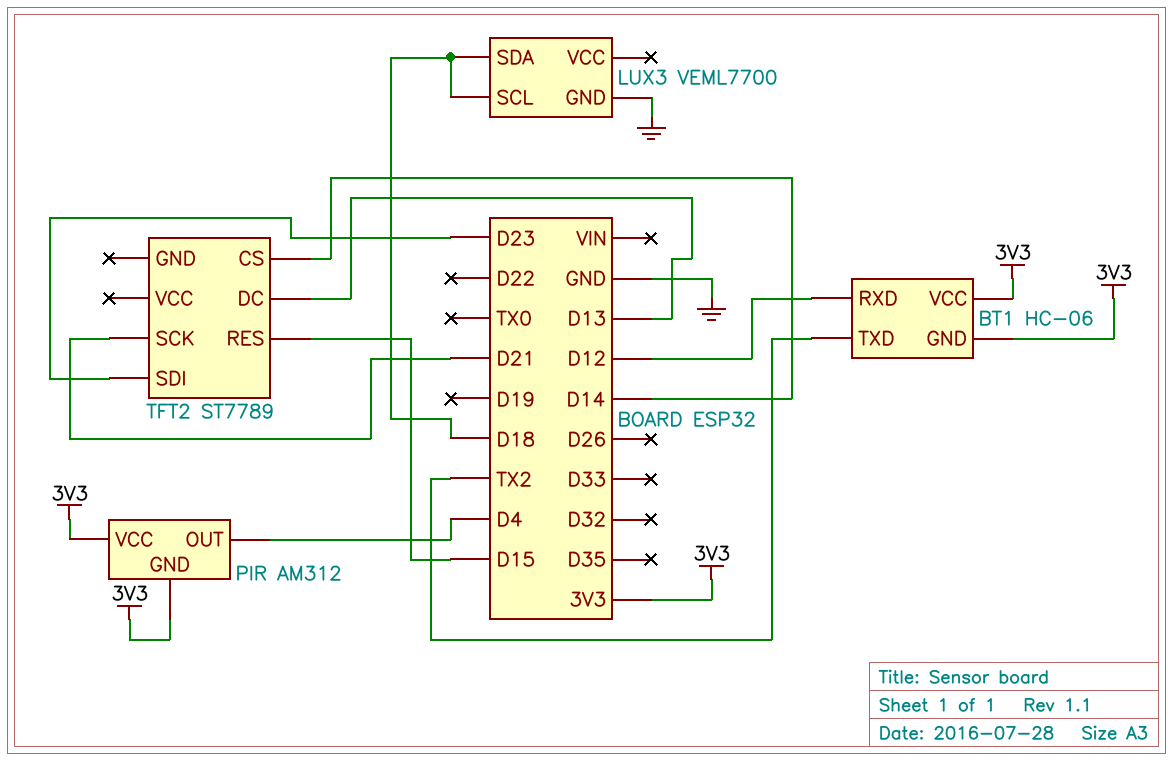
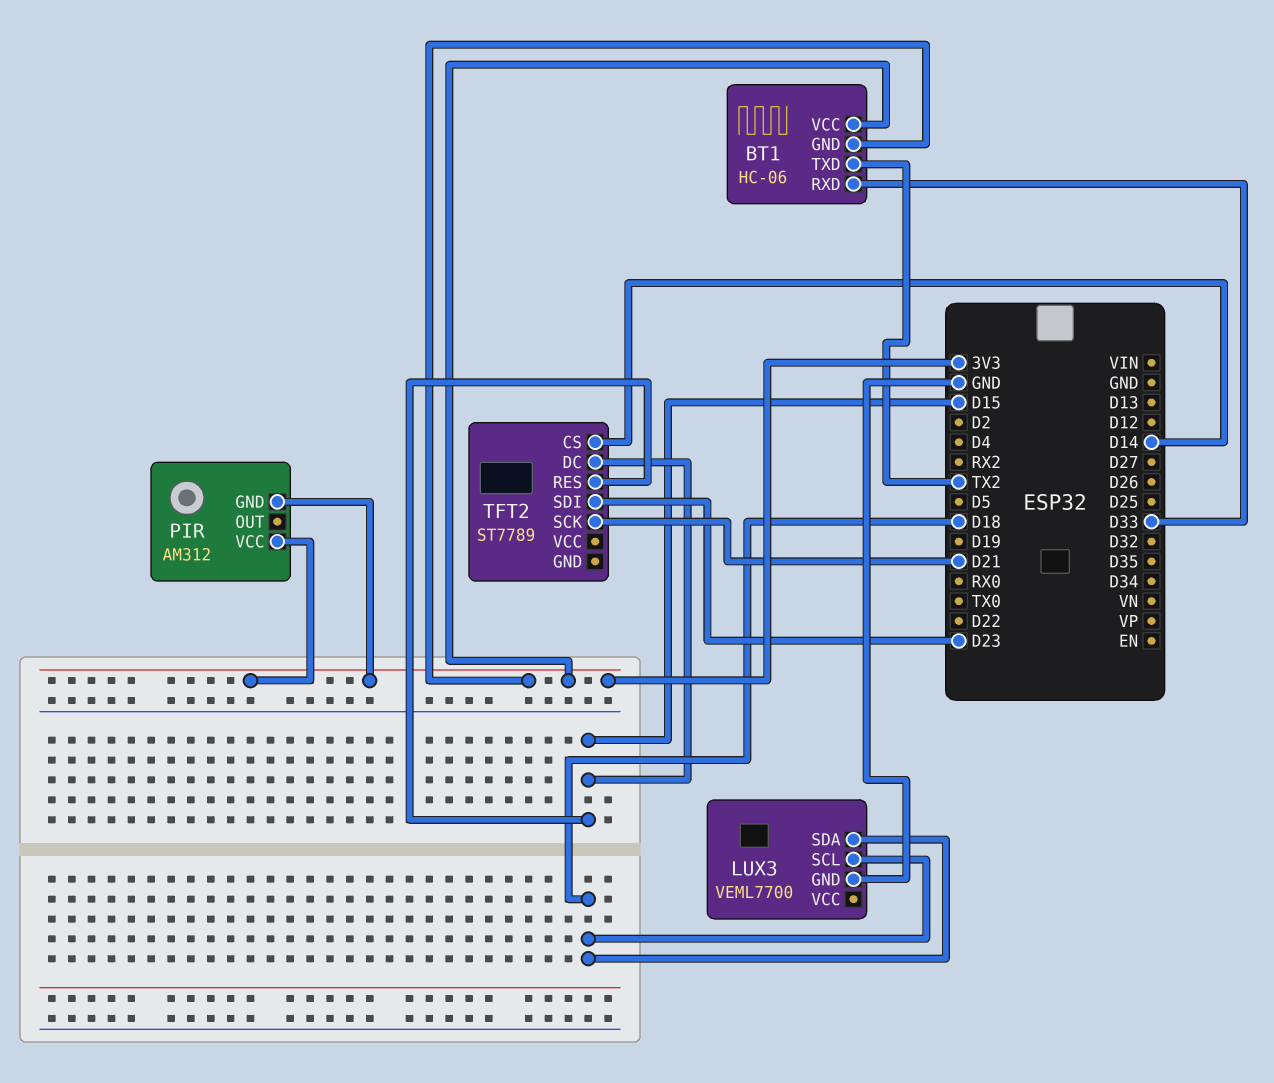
BT1 pin RXD: D12 -> D33
PIR pin OUT: D4 -> none
TFT2 pin DC: D13 -> D15

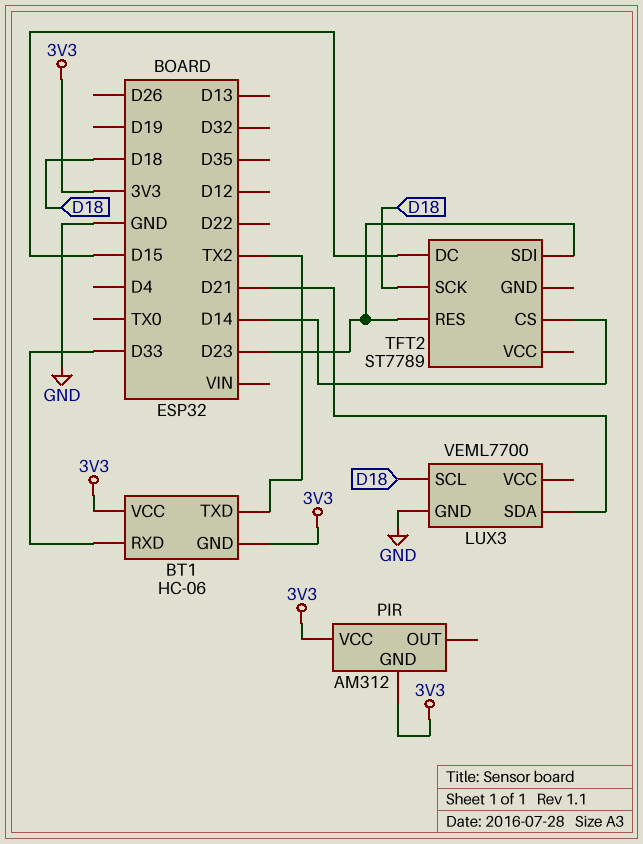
LUX3 pin SDA: D18 -> D21
TFT2 pin RES: D15 -> D23
TFT2 pin SCK: D21 -> D18

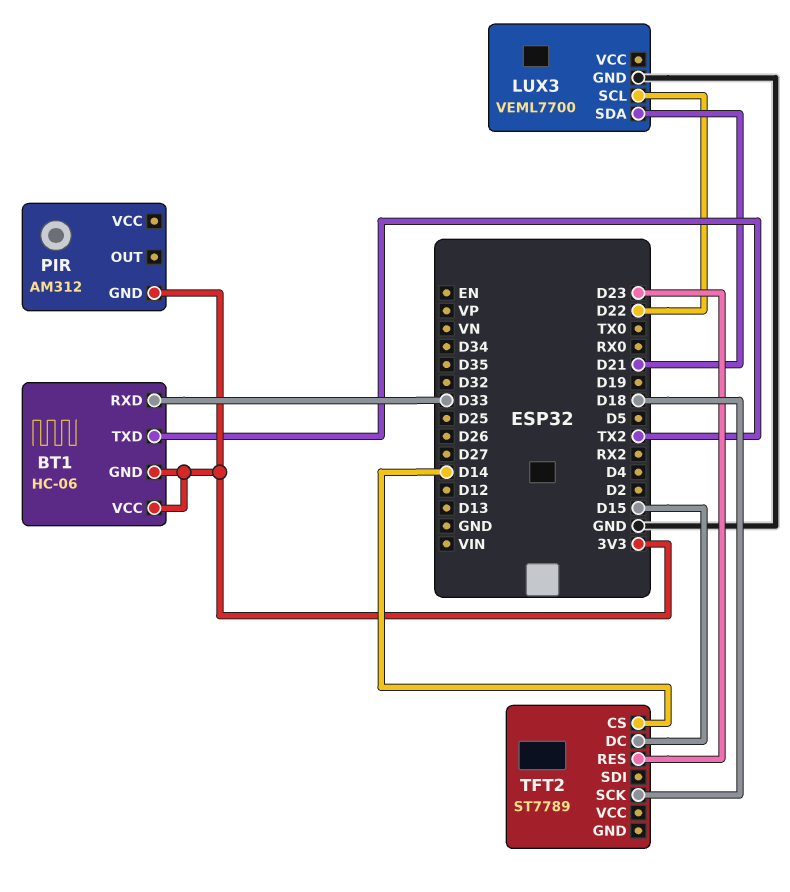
LUX3 pin SCL: D18 -> D22
PIR pin VCC: 3V3 -> none
TFT2 pin SDI: D23 -> none

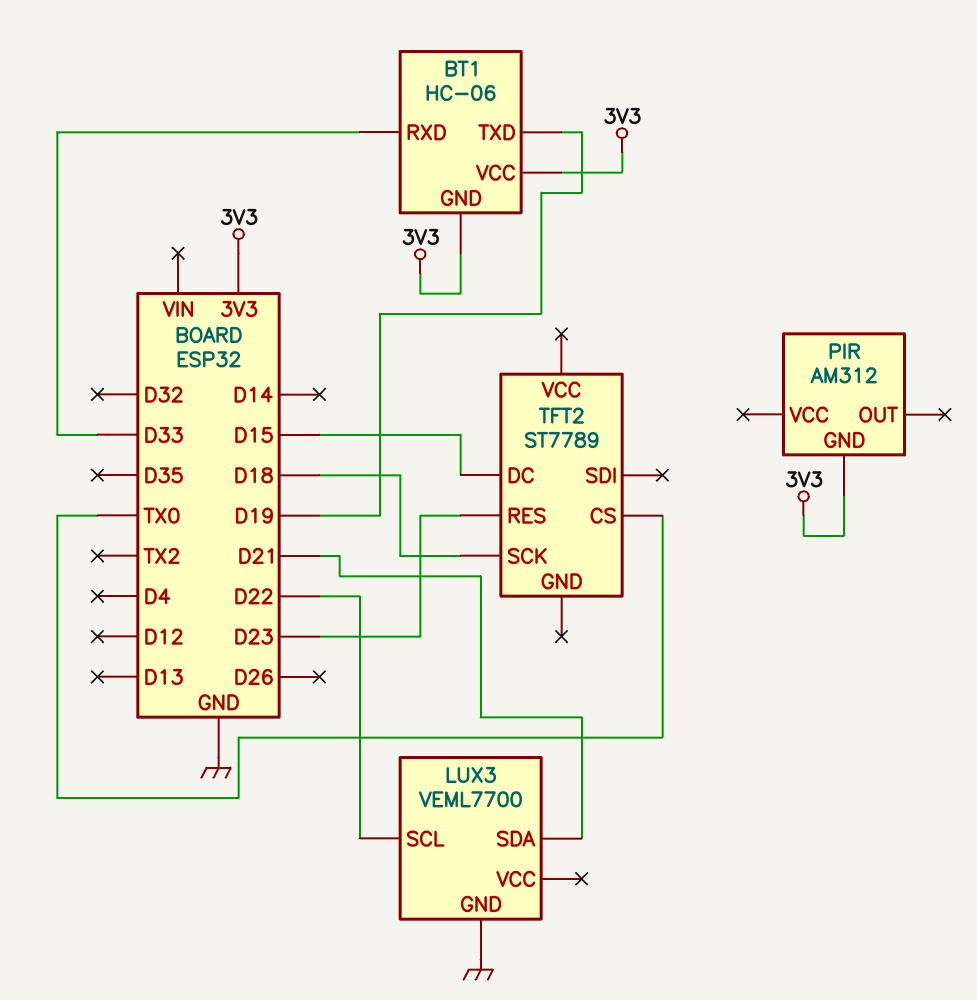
BT1 pin TXD: TX2 -> D19
TFT2 pin CS: D14 -> TX0

